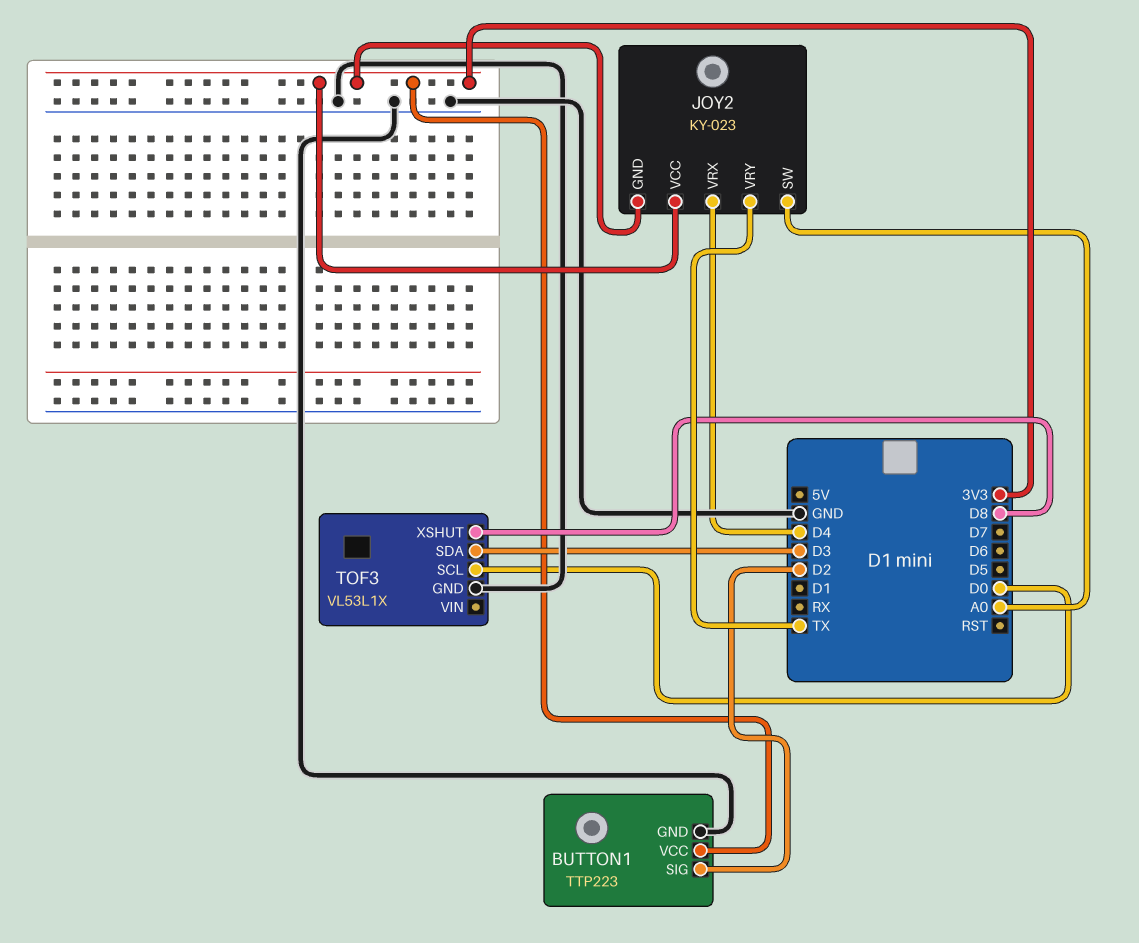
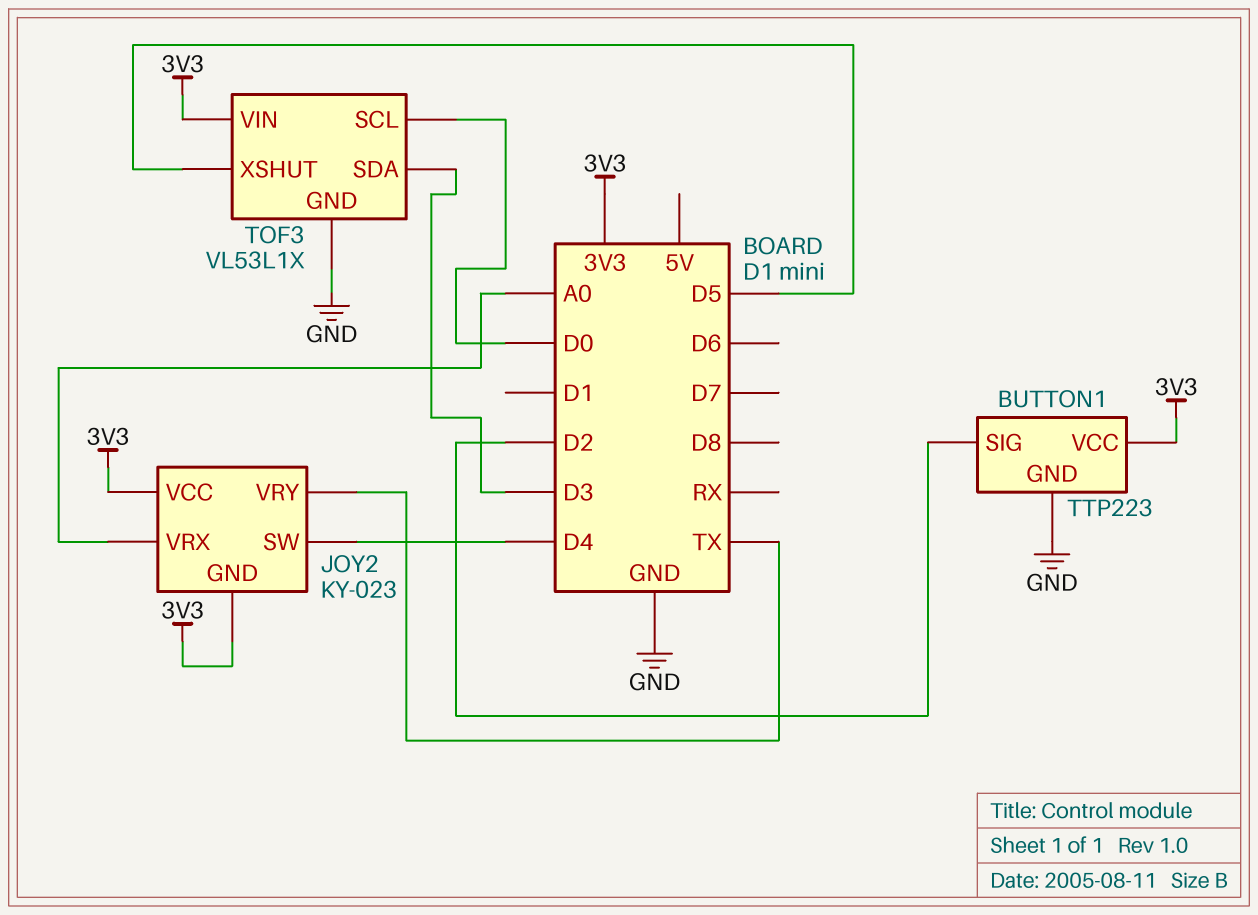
JOY2 pin SW: A0 -> D4
JOY2 pin VRX: D4 -> A0
TOF3 pin VIN: none -> 3V3
TOF3 pin XSHUT: D8 -> D5

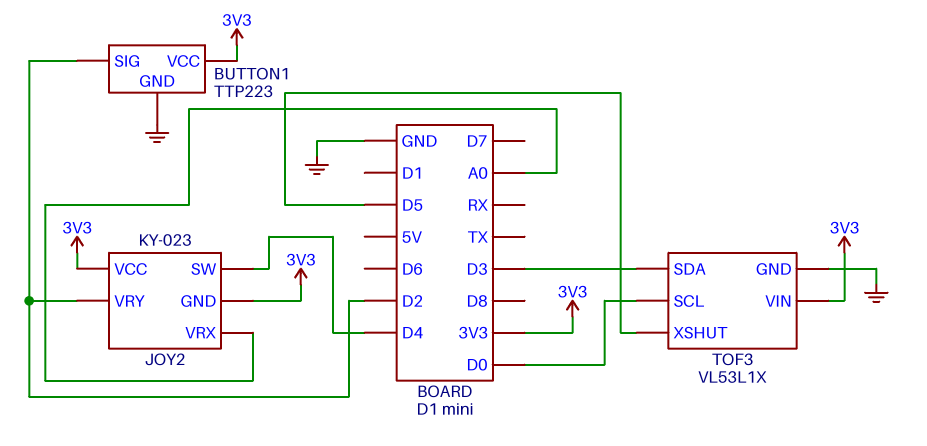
JOY2 pin VRY: TX -> D2

